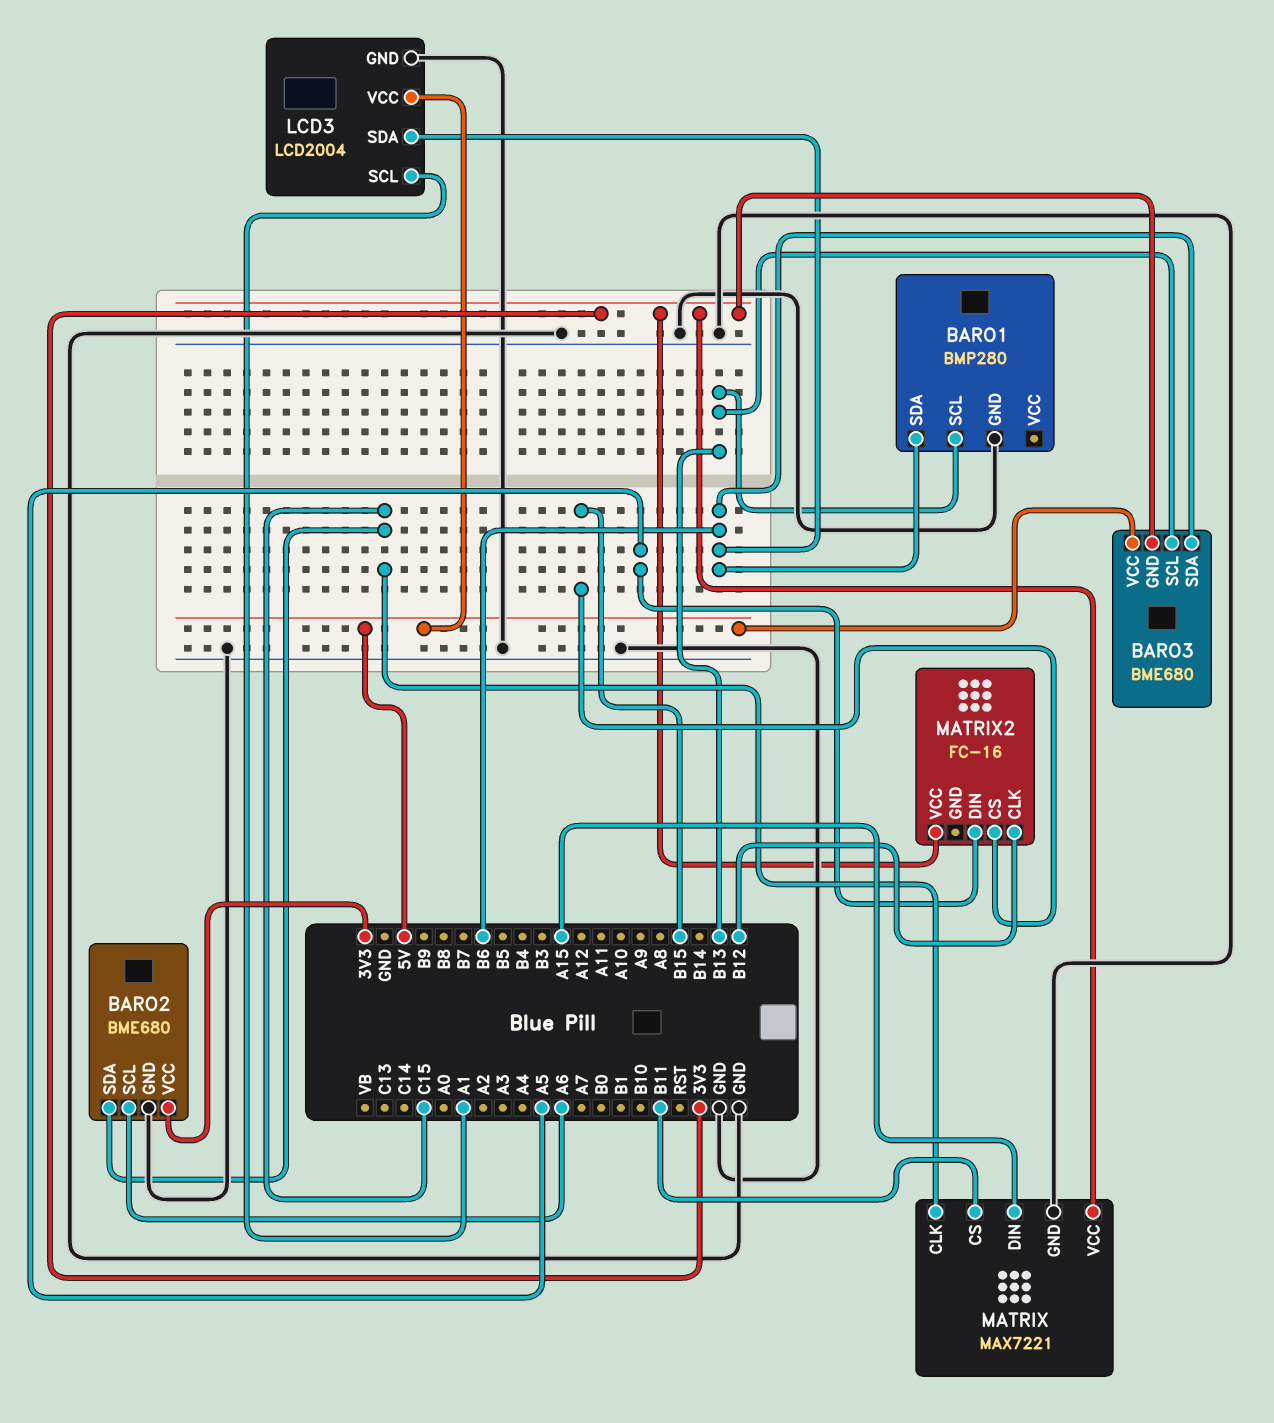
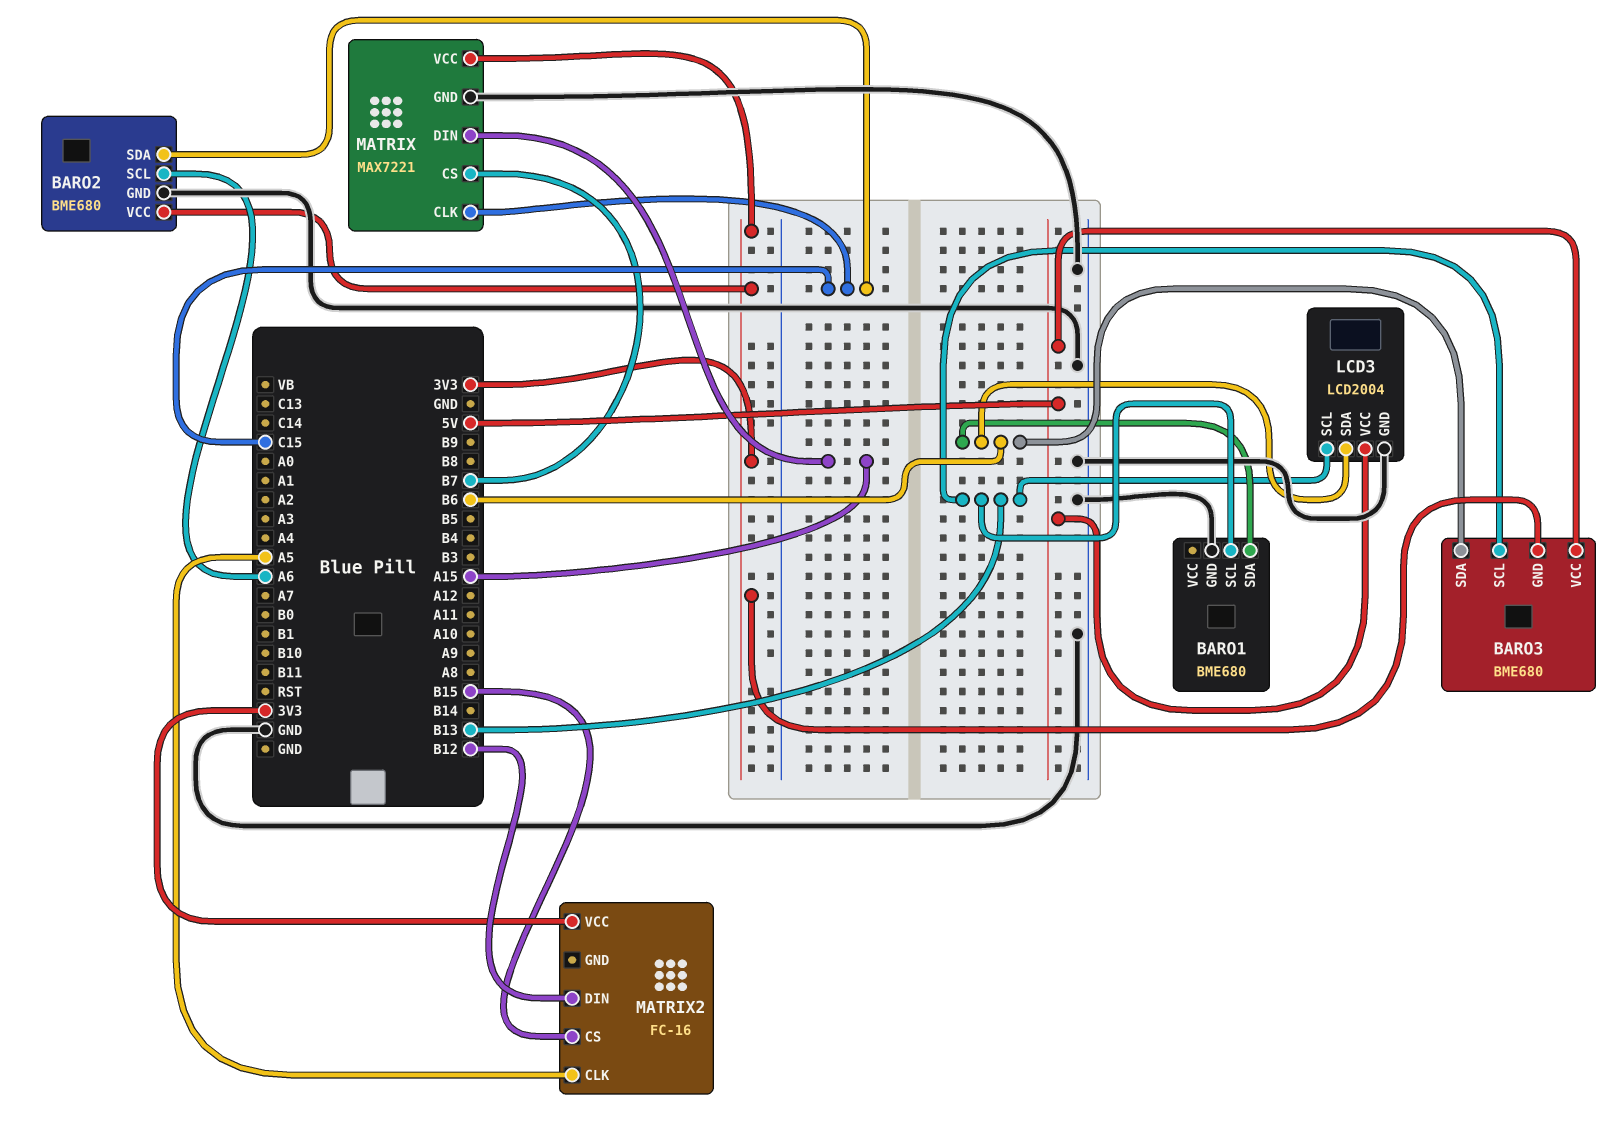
BARO1: BMP280 -> BME680
LCD3 pin SCL: A1 -> B13
MATRIX pin CS: B11 -> B7
MATRIX2 pin CLK: B12 -> A5
MATRIX2 pin DIN: A5 -> B12

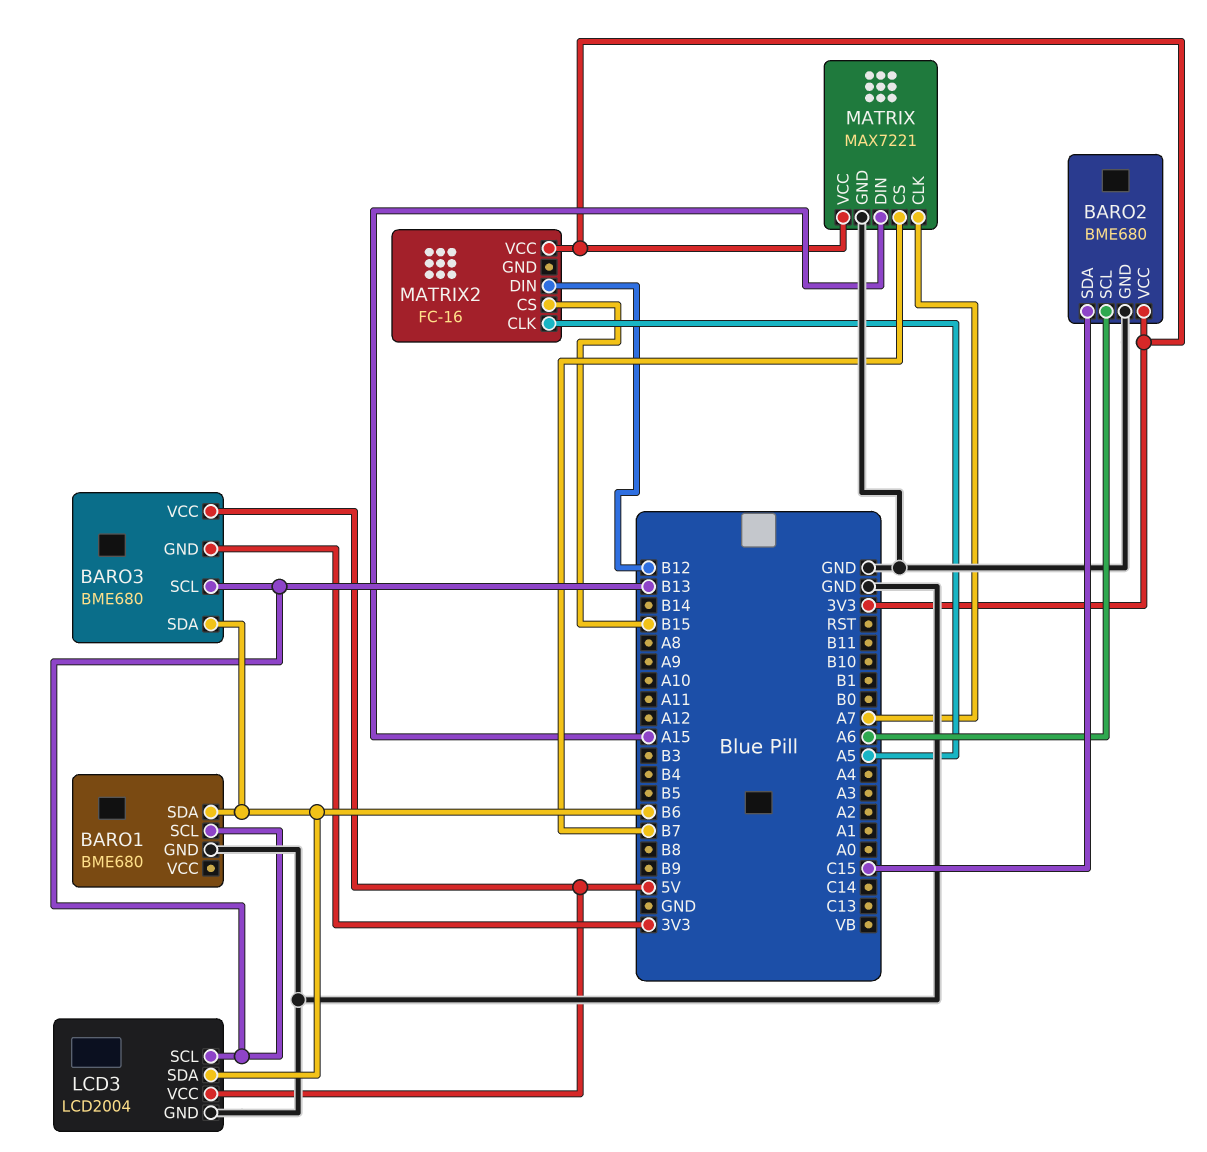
MATRIX pin CLK: C15 -> A7

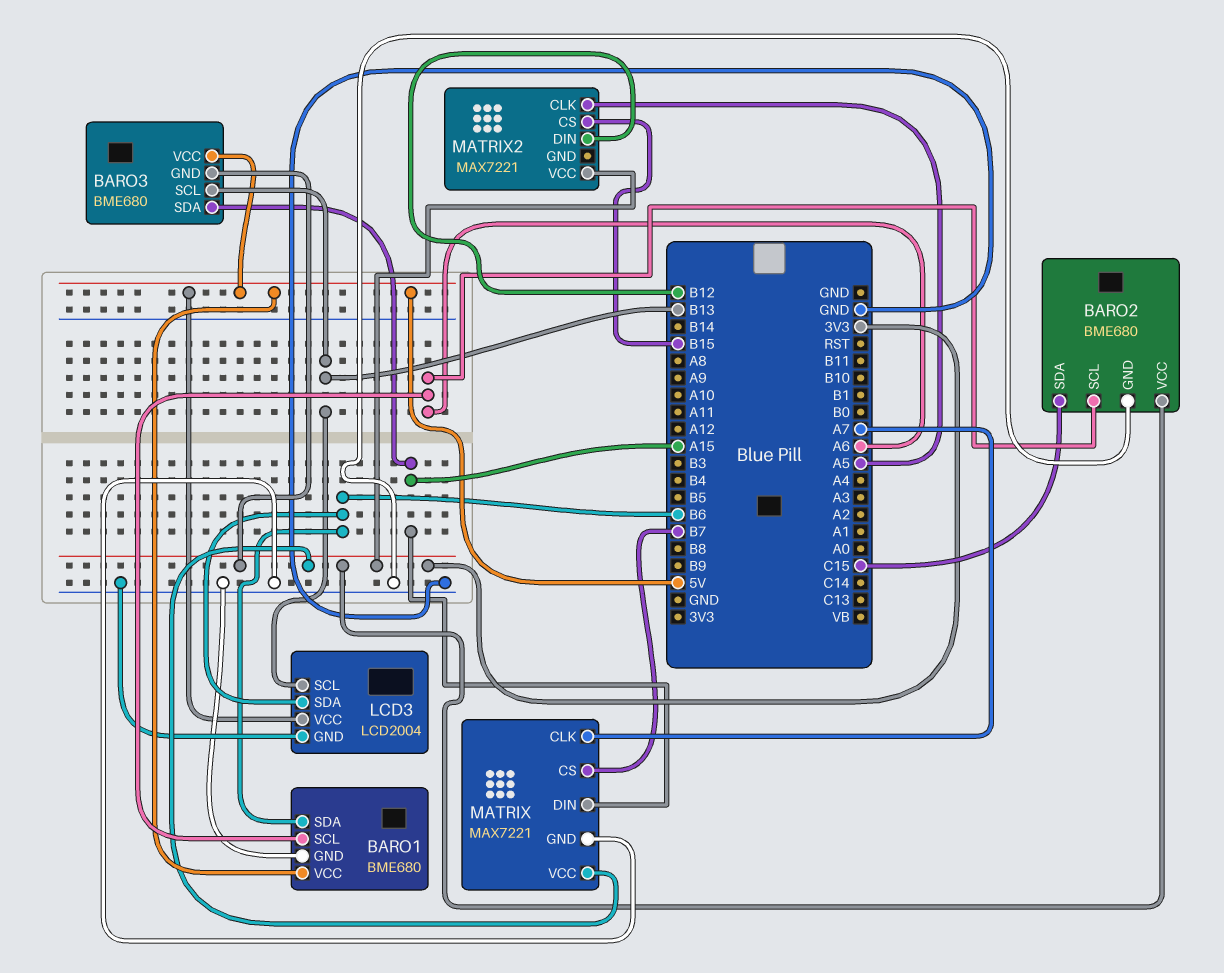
BARO1 pin SCL: B13 -> A6
BARO1 pin VCC: none -> 5V
BARO3 pin SDA: B6 -> A15
MATRIX2: FC-16 -> MAX7221

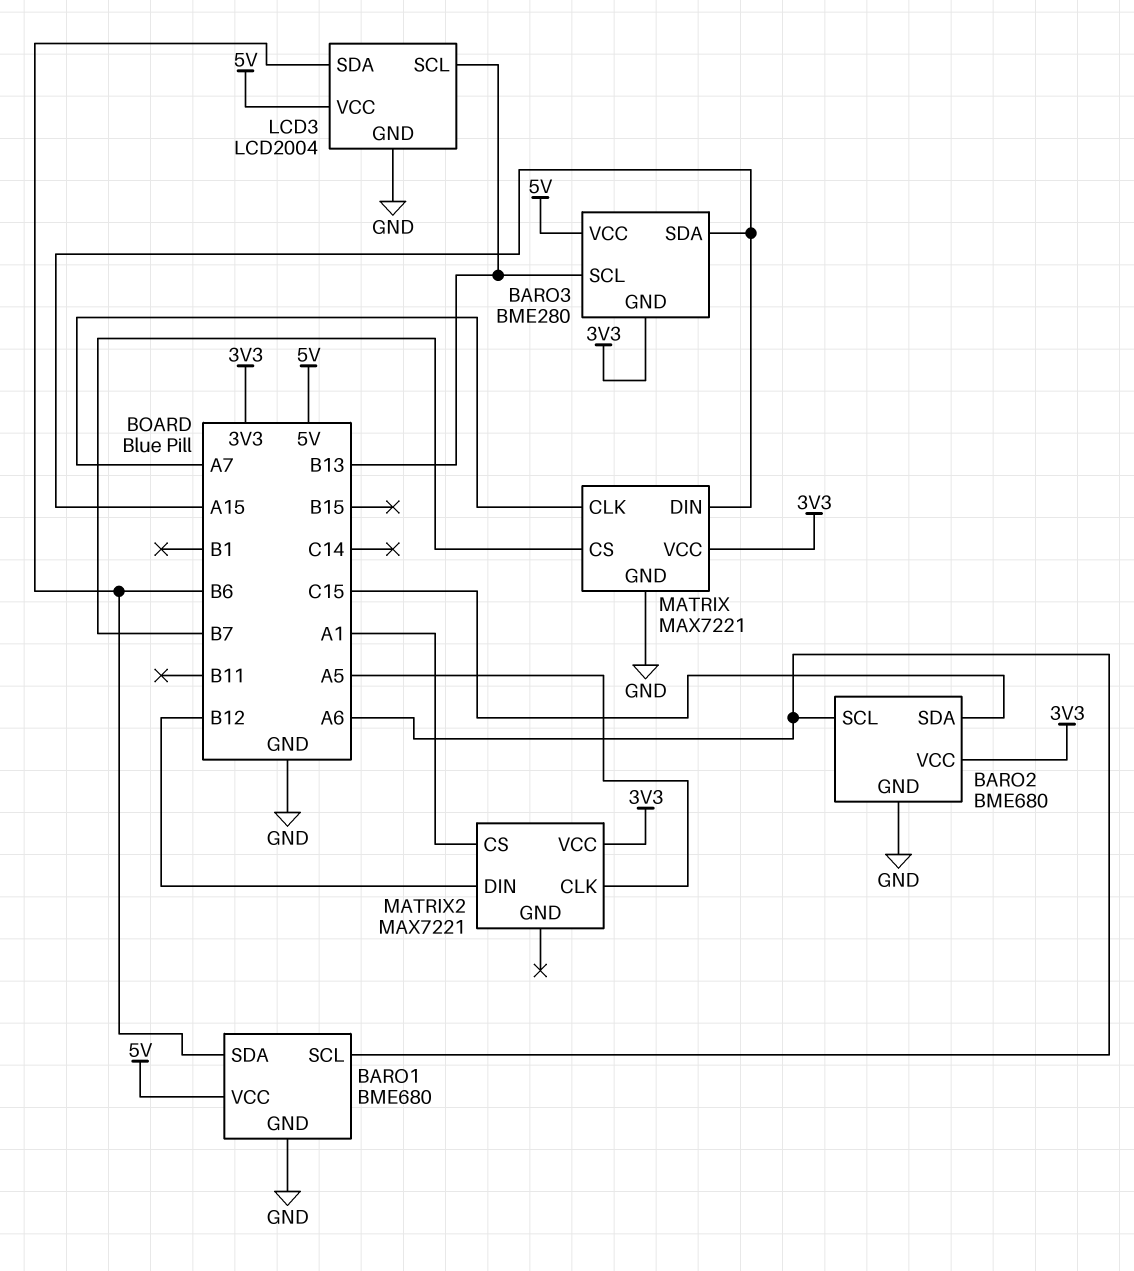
BARO3: BME680 -> BME280
MATRIX2 pin CS: B15 -> A1

